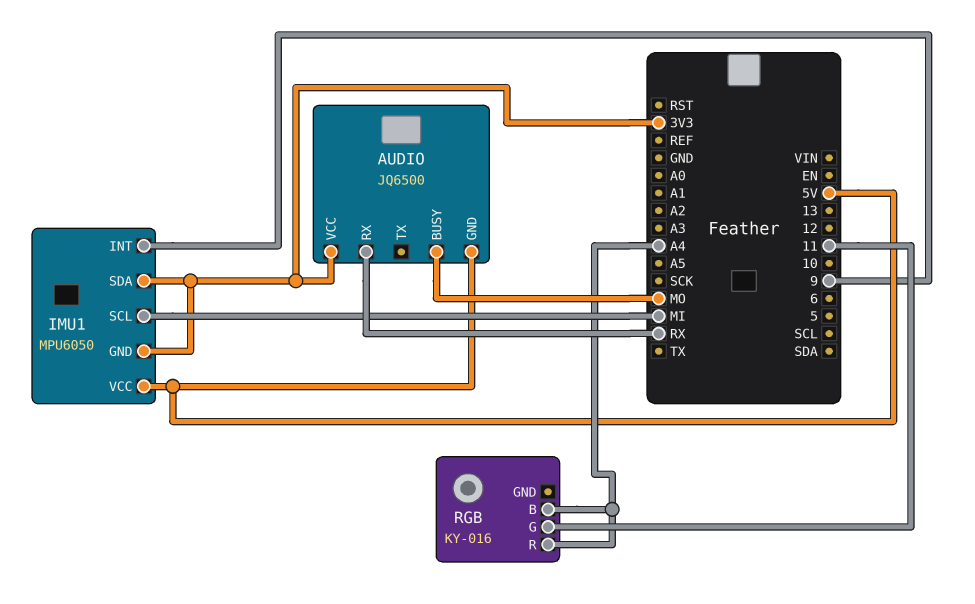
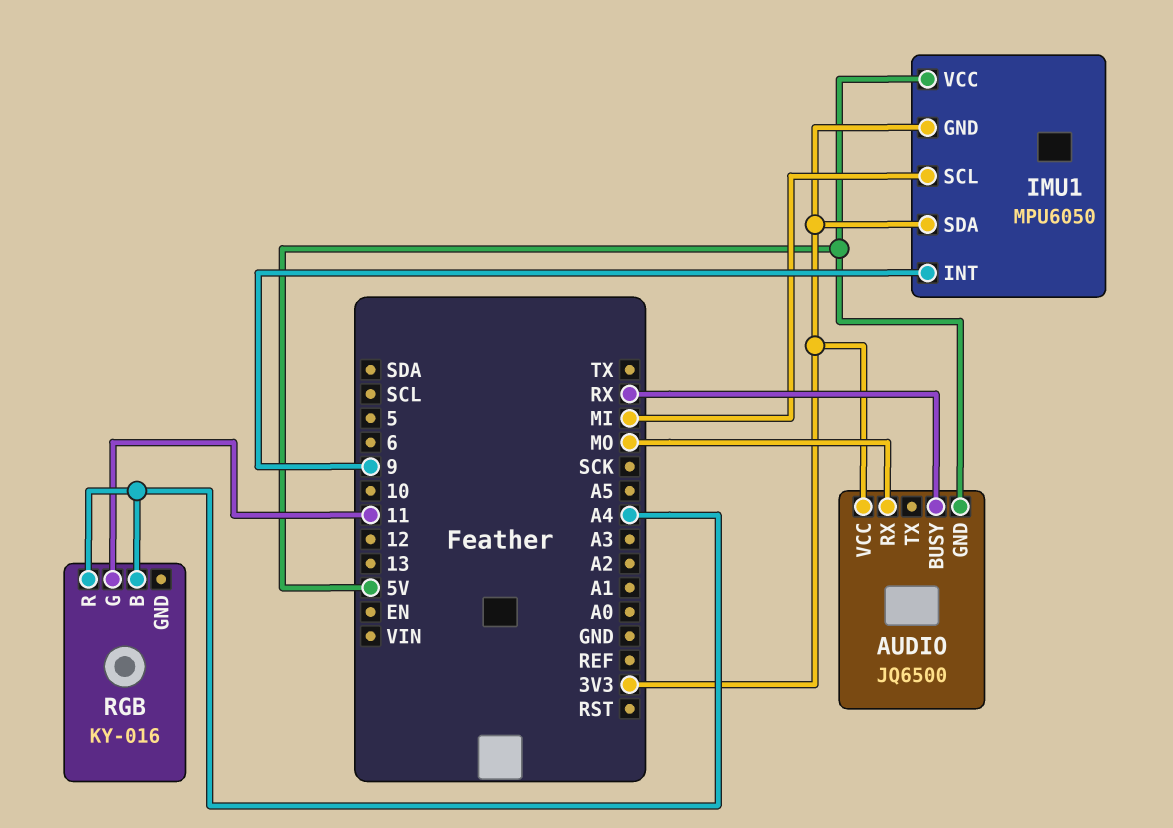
AUDIO pin BUSY: MO -> RX
AUDIO pin RX: RX -> MO

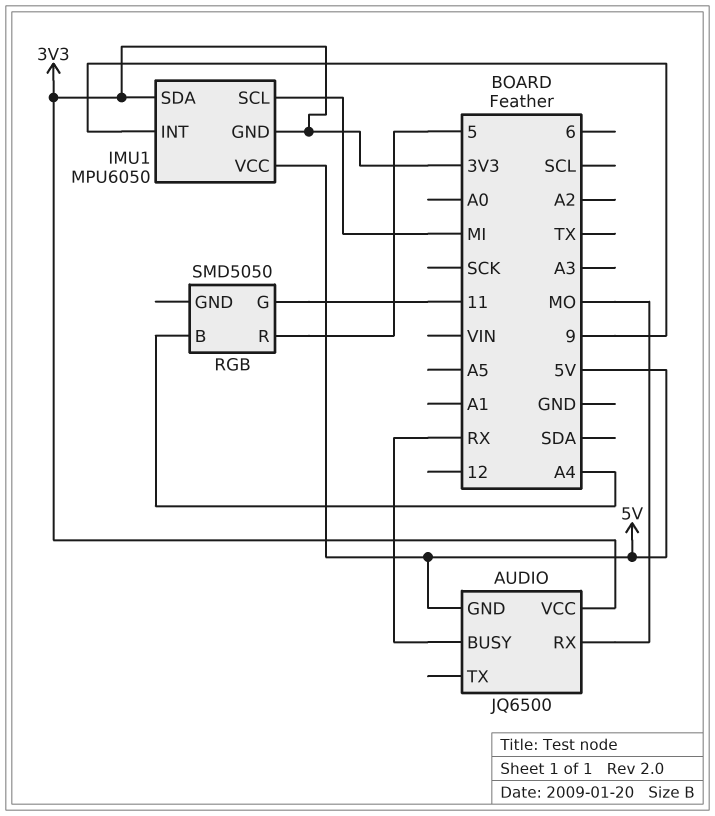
RGB: KY-016 -> SMD5050
RGB pin R: A4 -> 5

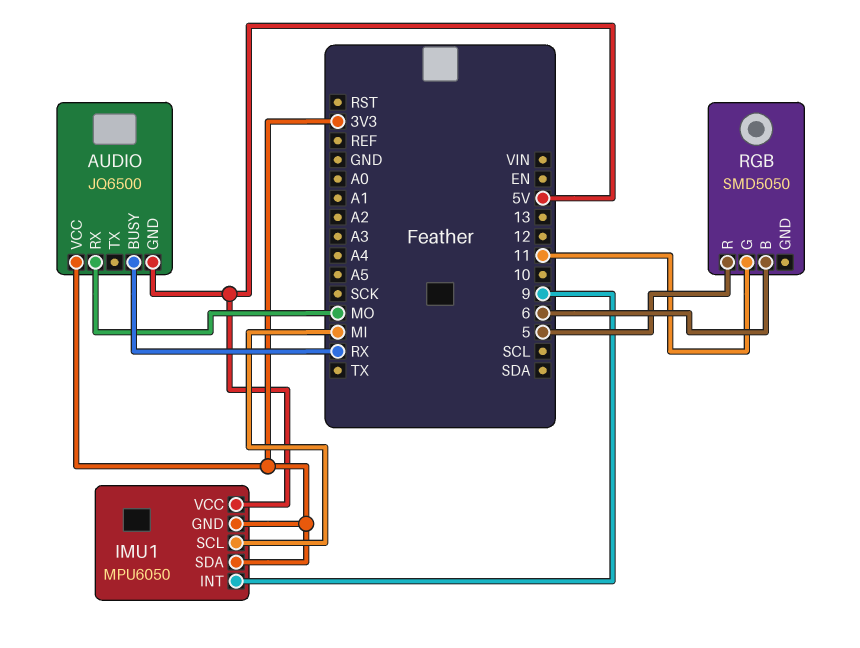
RGB pin B: A4 -> 6

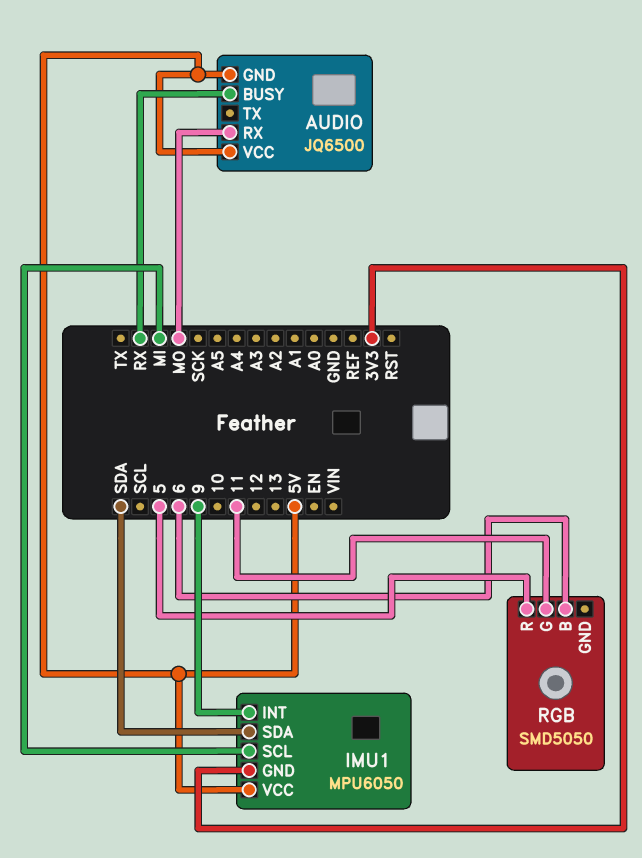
AUDIO pin VCC: 3V3 -> 5V
IMU1 pin SDA: 3V3 -> SDA

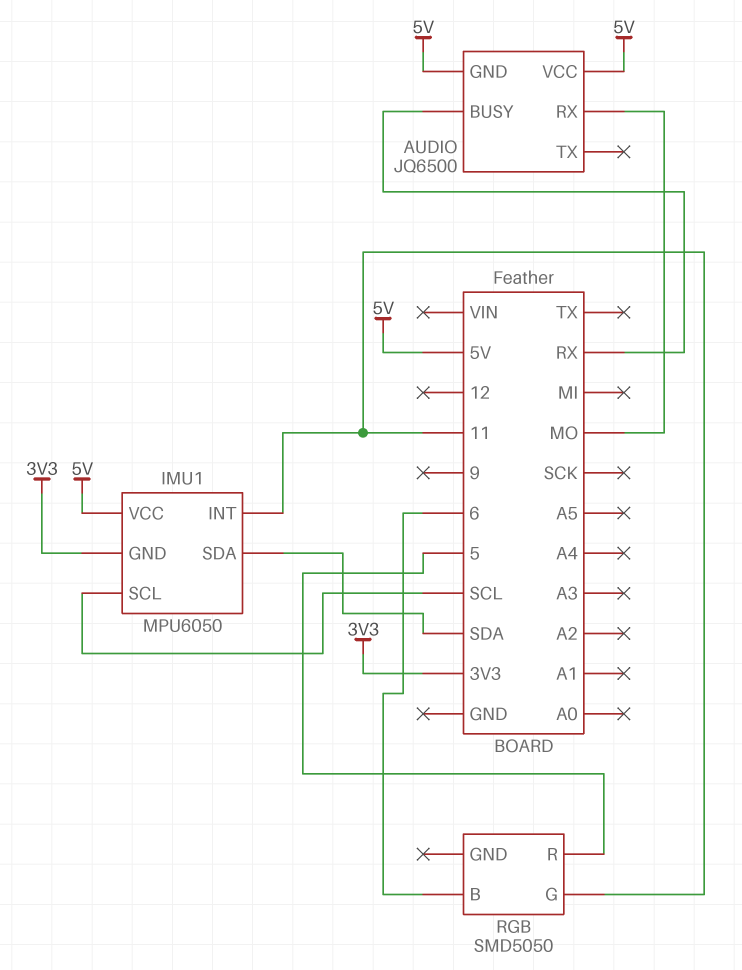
IMU1 pin INT: 9 -> 11
IMU1 pin SCL: MI -> SCL

